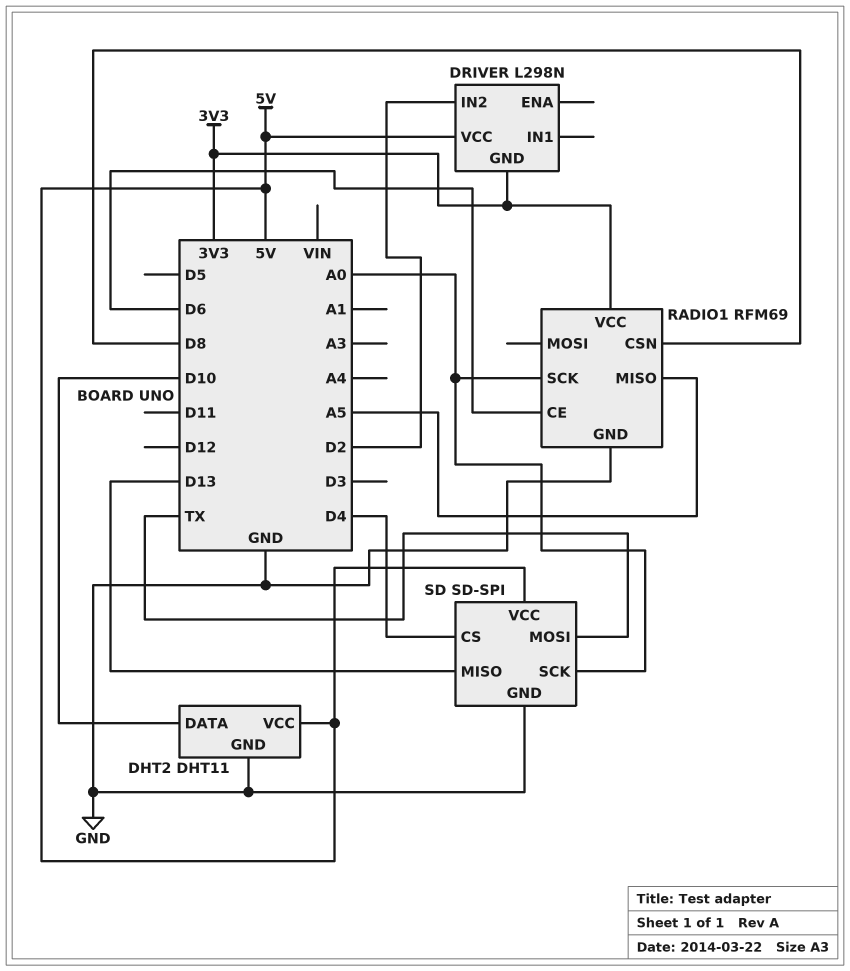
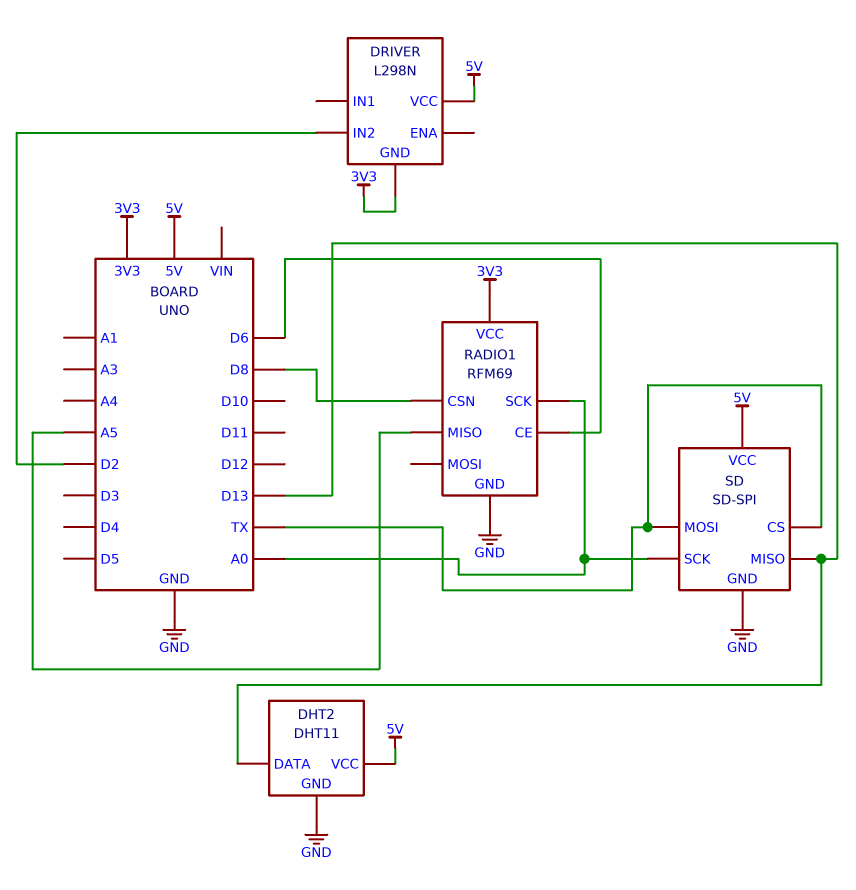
DHT2 pin DATA: D10 -> D13
SD pin CS: D4 -> TX

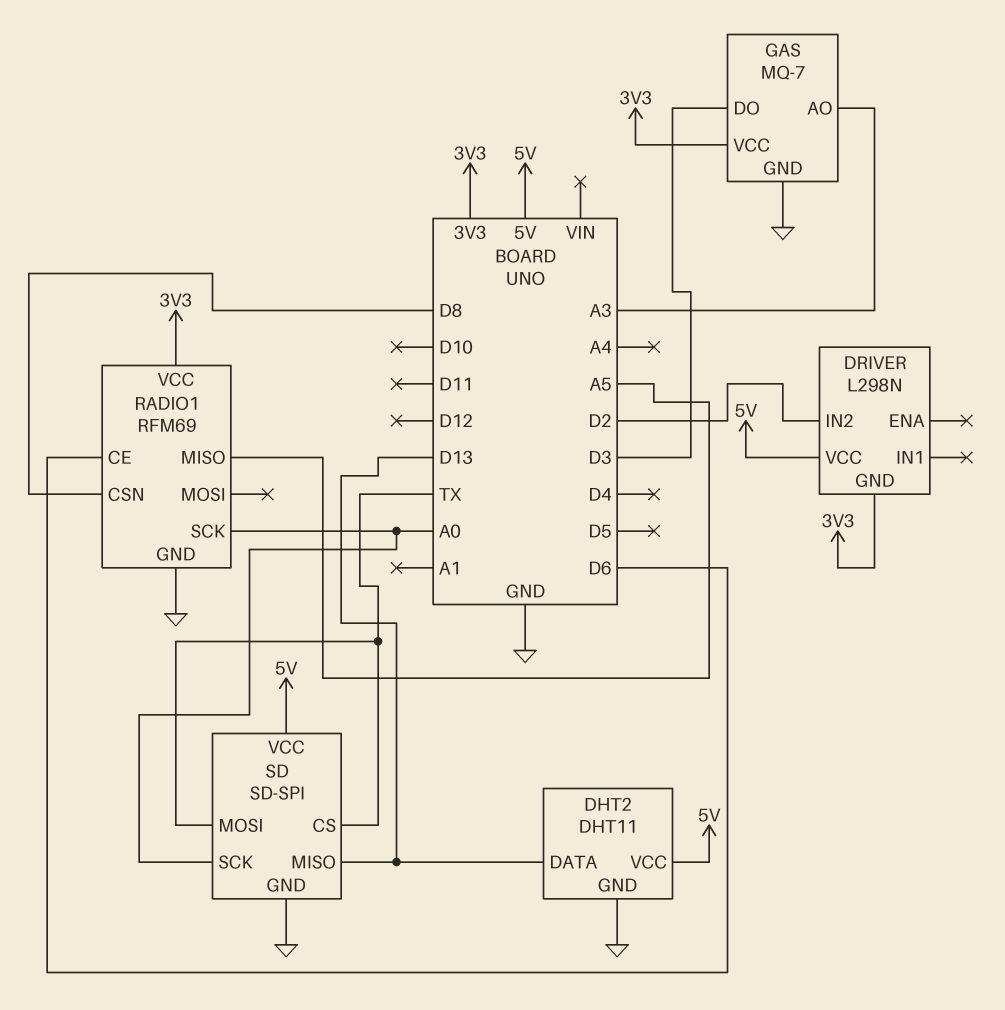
GAS: none -> MQ-7
GAS pin AO: none -> A3
GAS pin DO: none -> D3
GAS pin GND: none -> GND
GAS pin VCC: none -> 3V3

